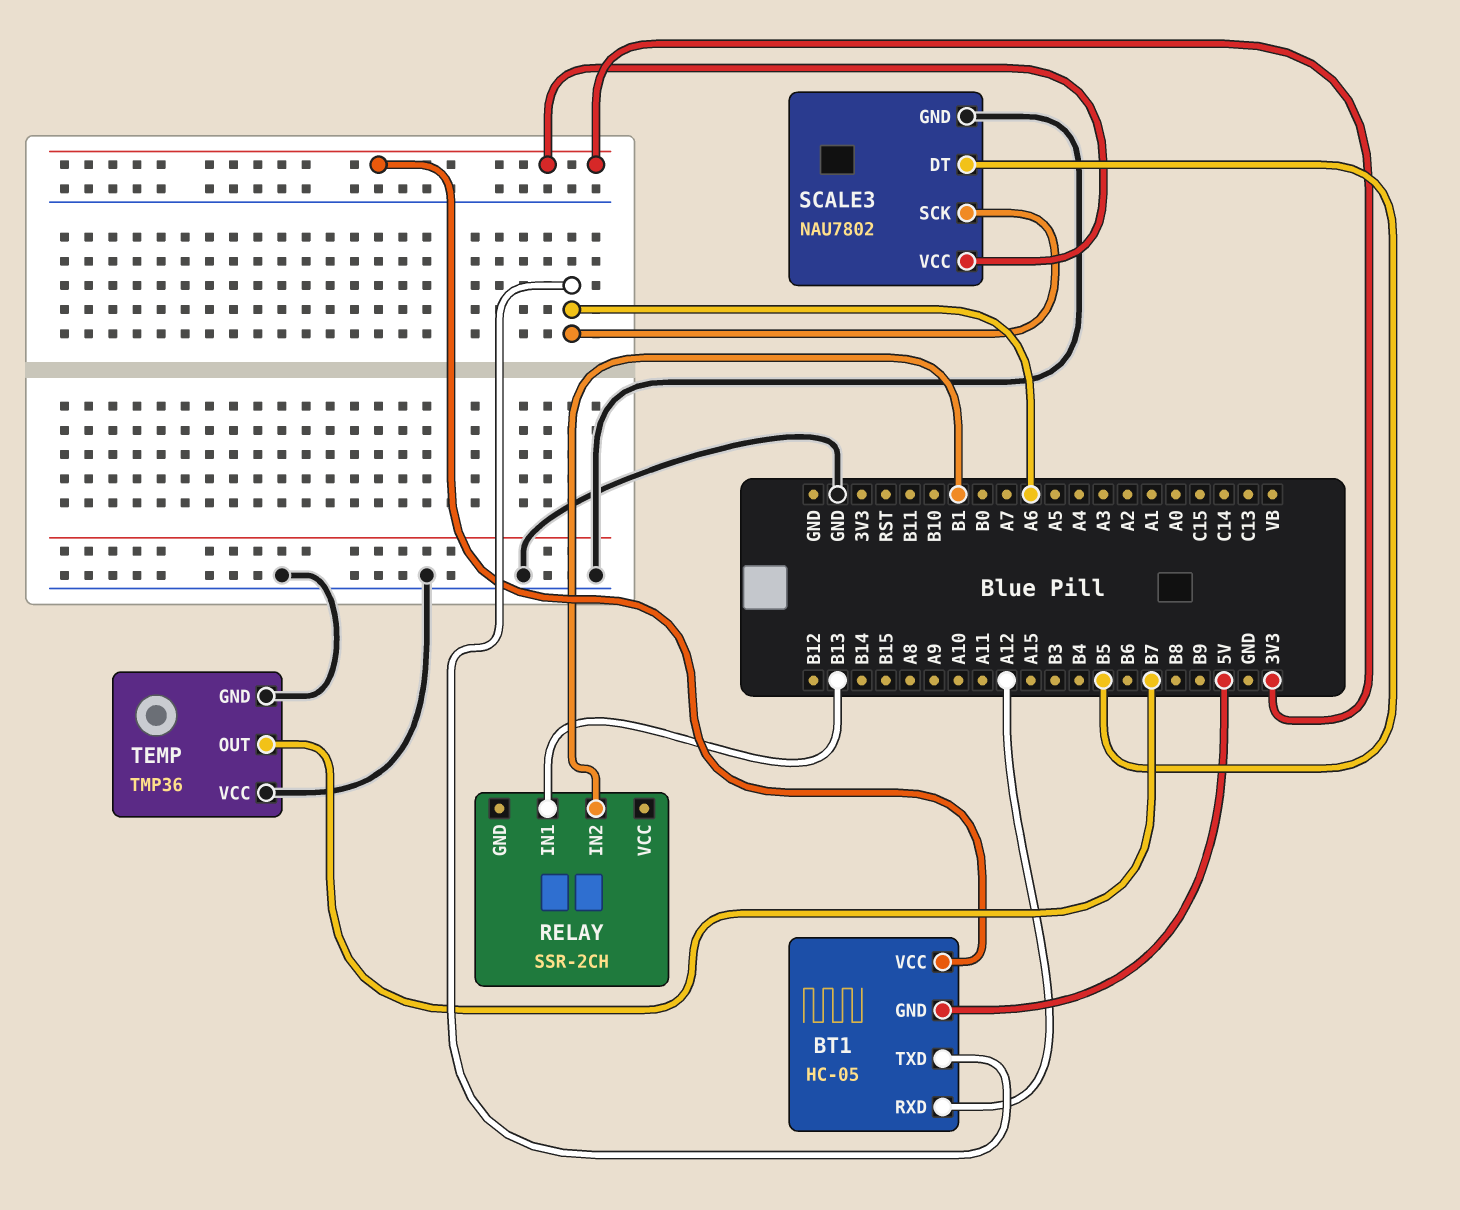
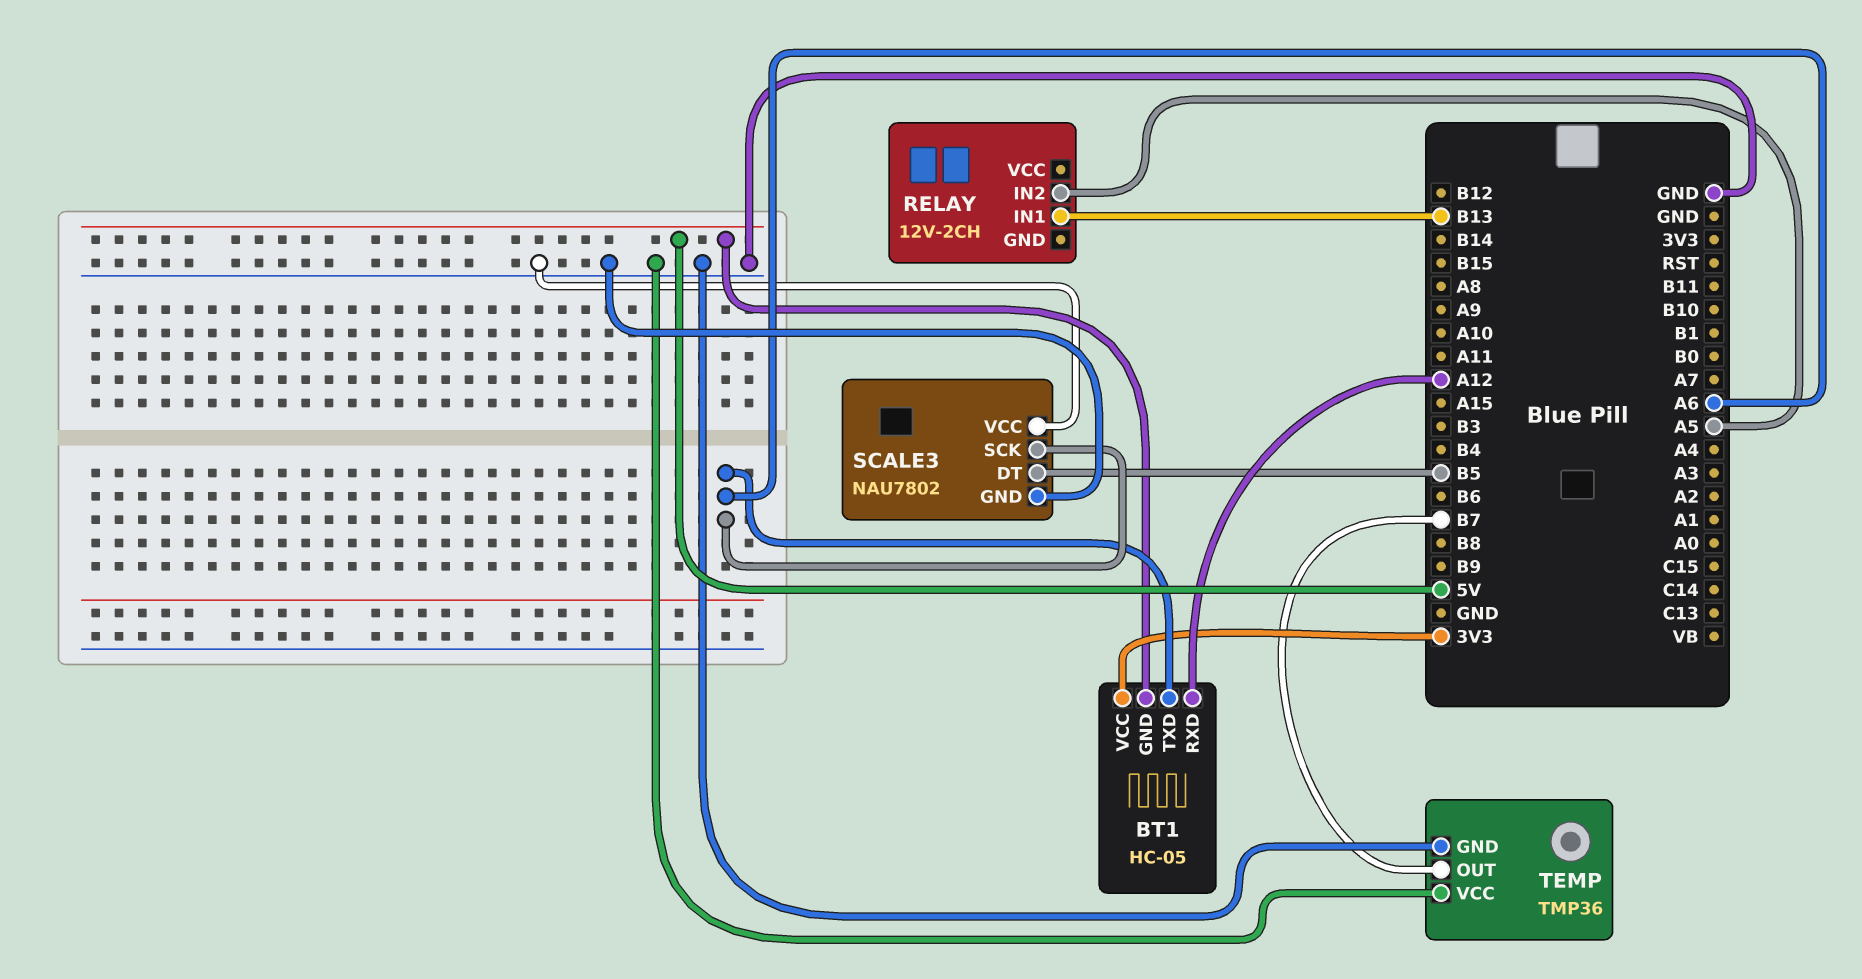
RELAY: SSR-2CH -> 12V-2CH
RELAY pin IN2: B1 -> A5
SCALE3 pin VCC: 3V3 -> GND

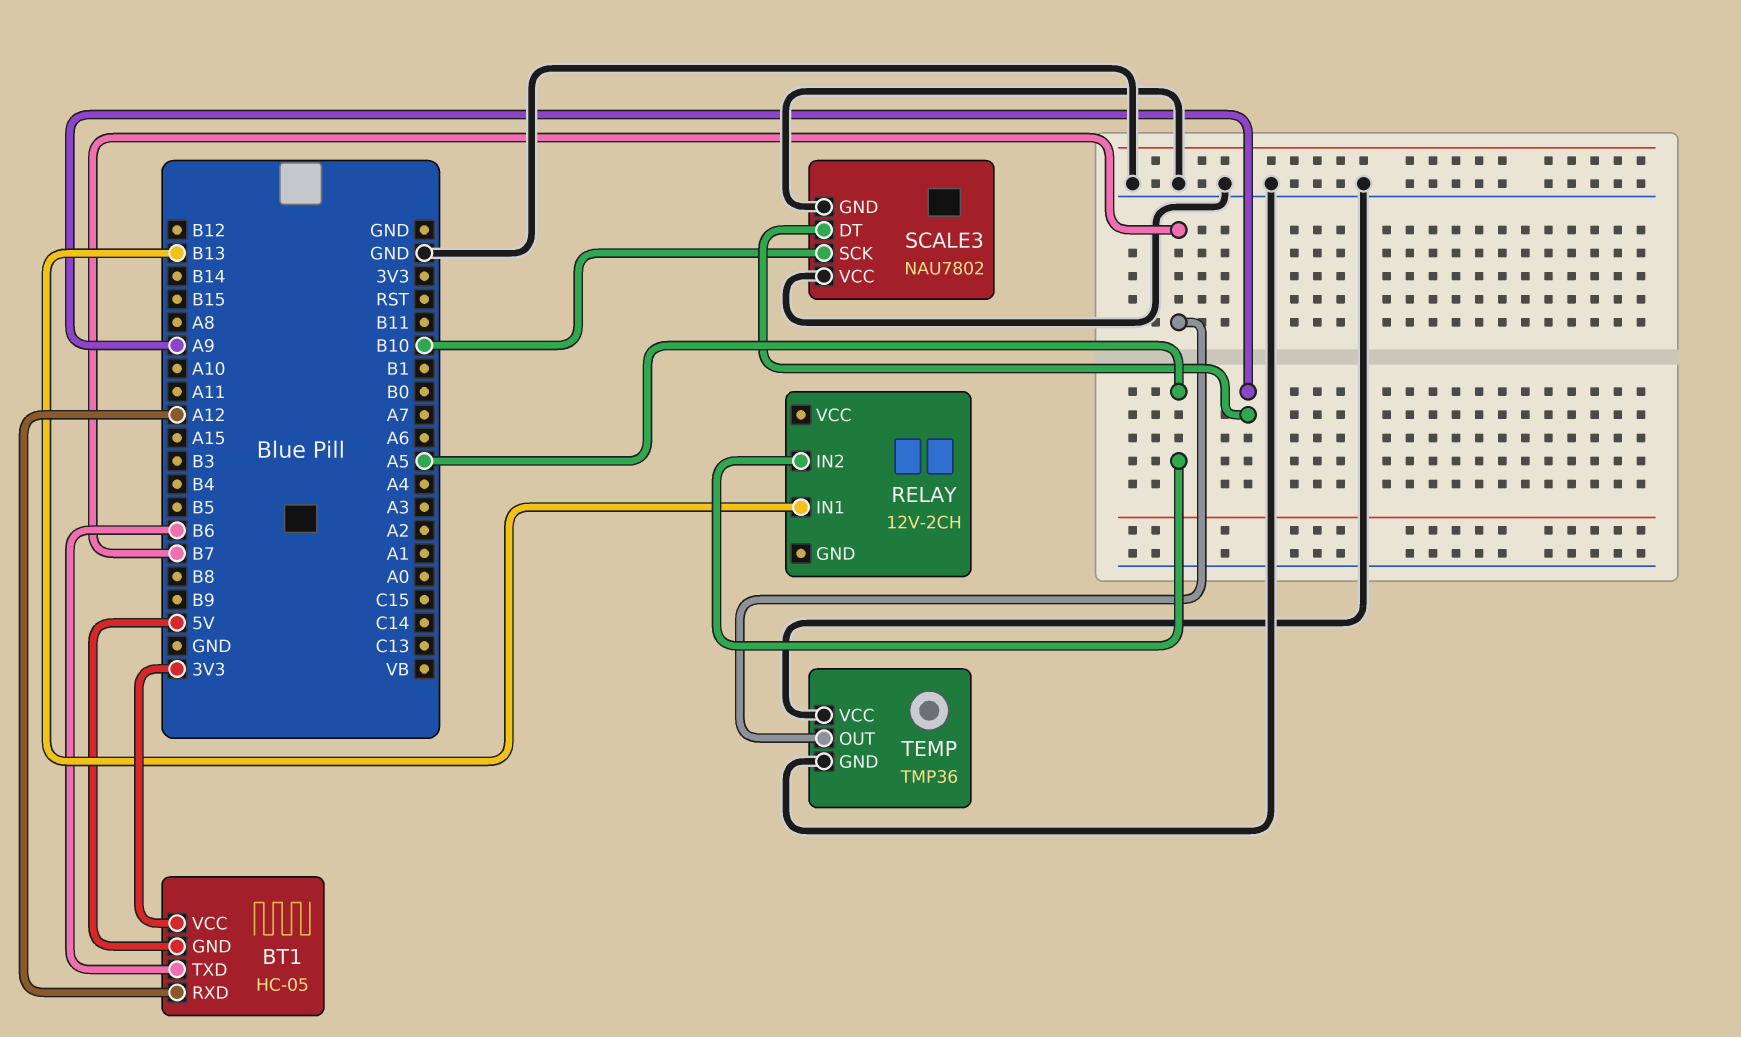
BT1 pin TXD: A6 -> B6
SCALE3 pin DT: B5 -> A9
SCALE3 pin SCK: A6 -> B10

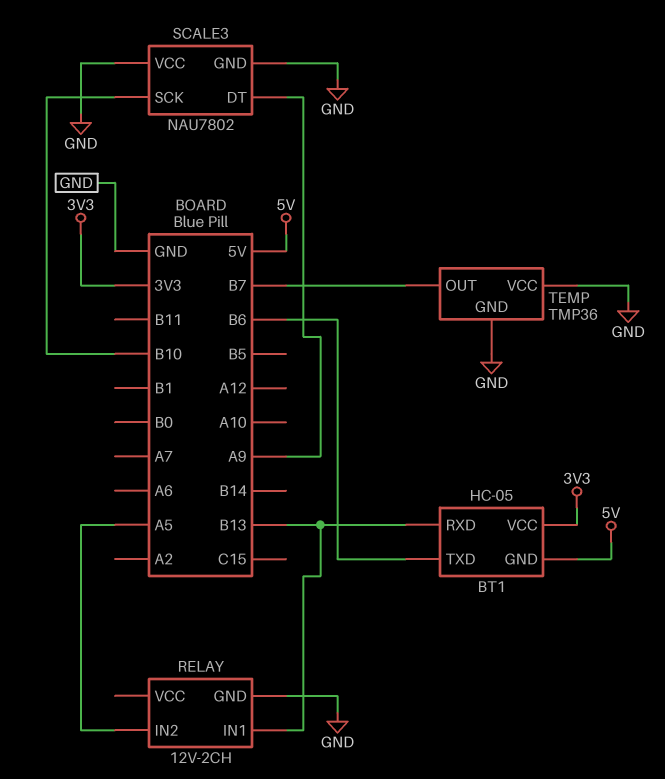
BT1 pin RXD: A12 -> B13
RELAY pin GND: none -> GND

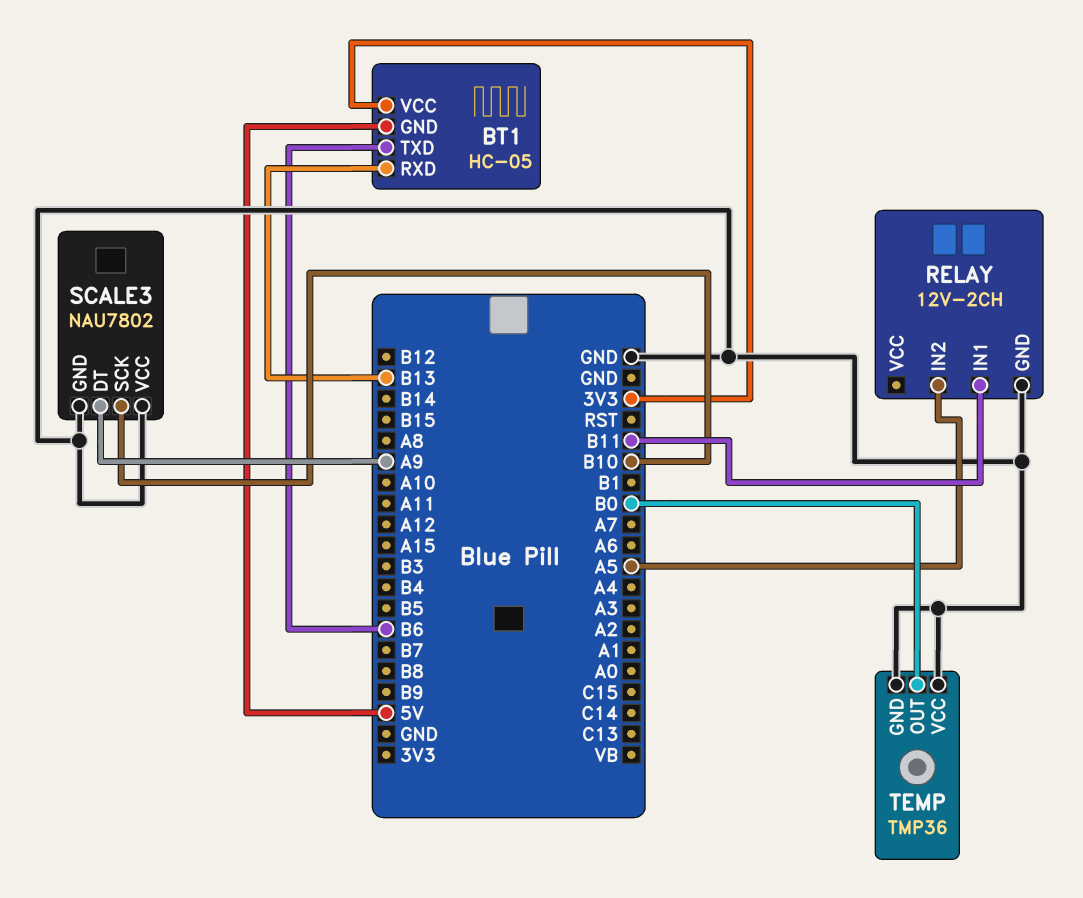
RELAY pin IN1: B13 -> B11
TEMP pin OUT: B7 -> B0

